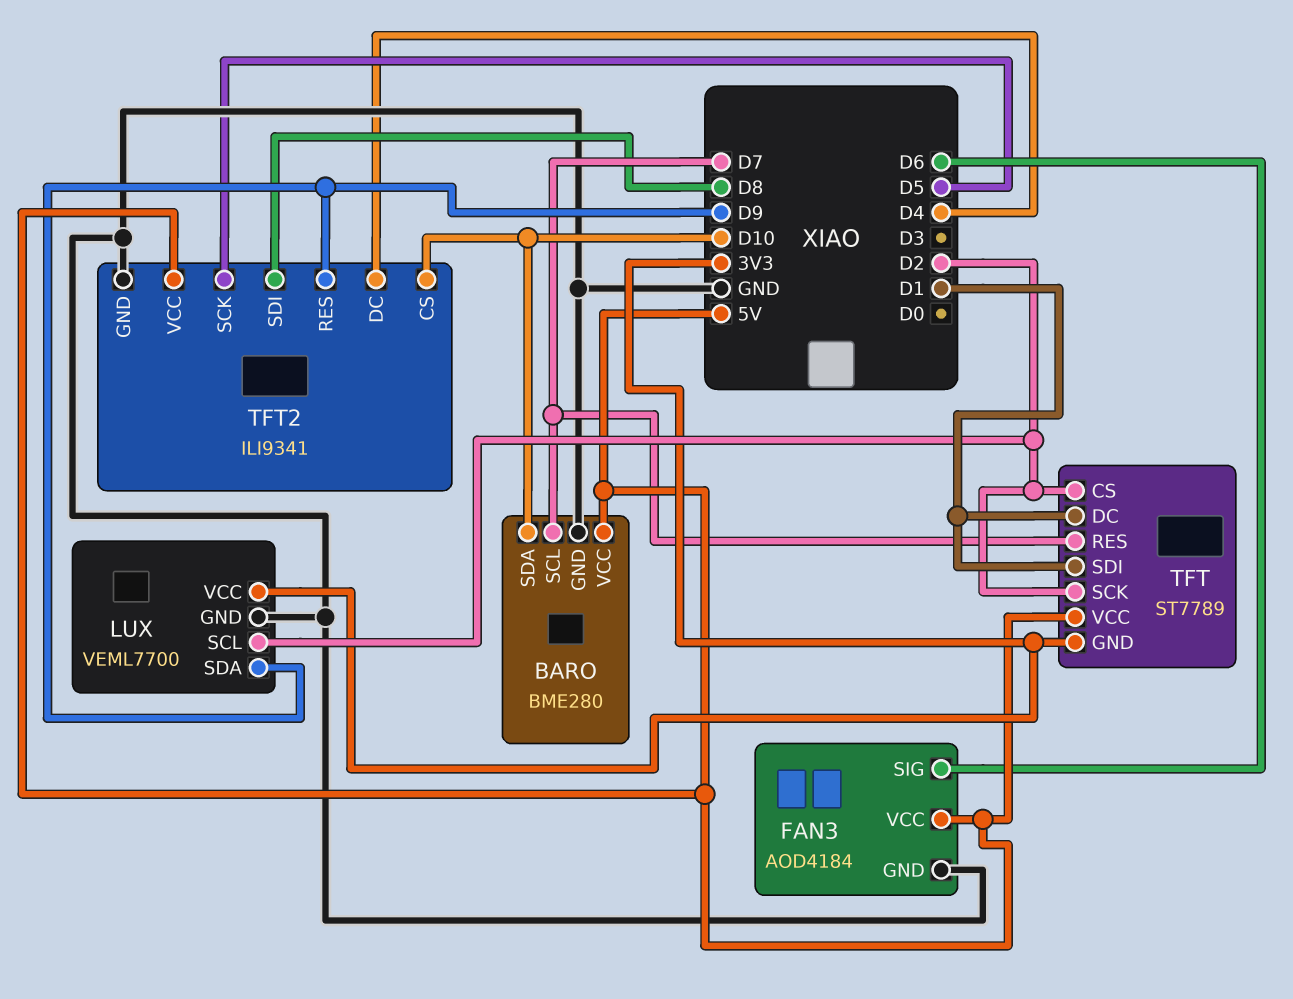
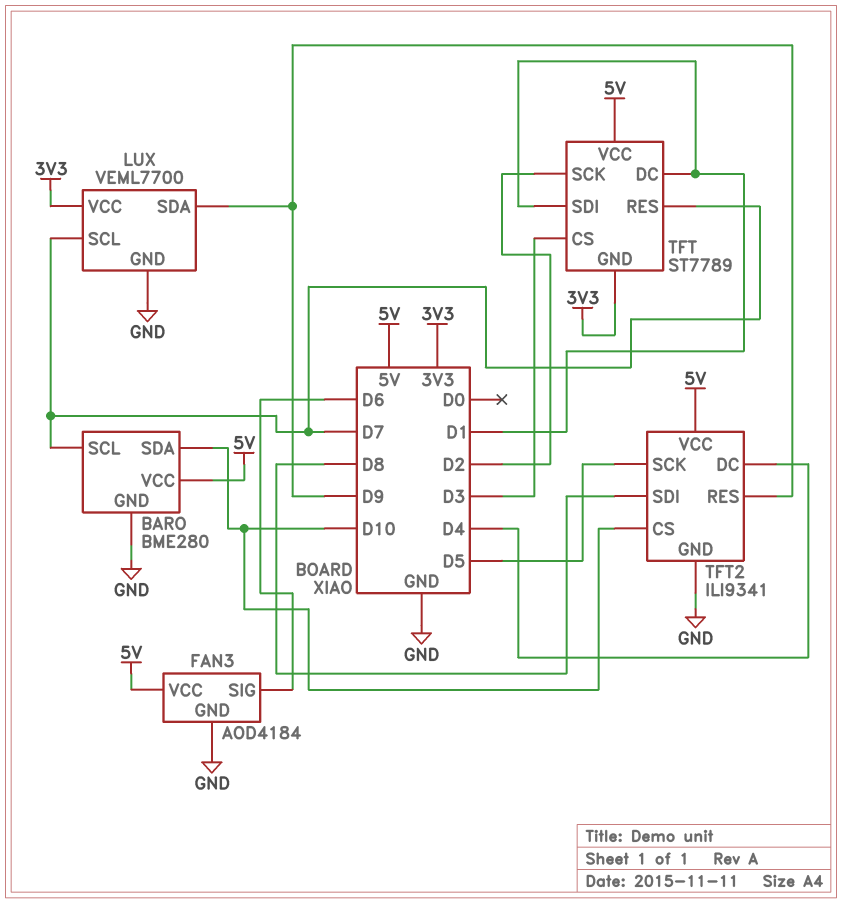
LUX pin SCL: D2 -> D7
TFT pin CS: D2 -> D3

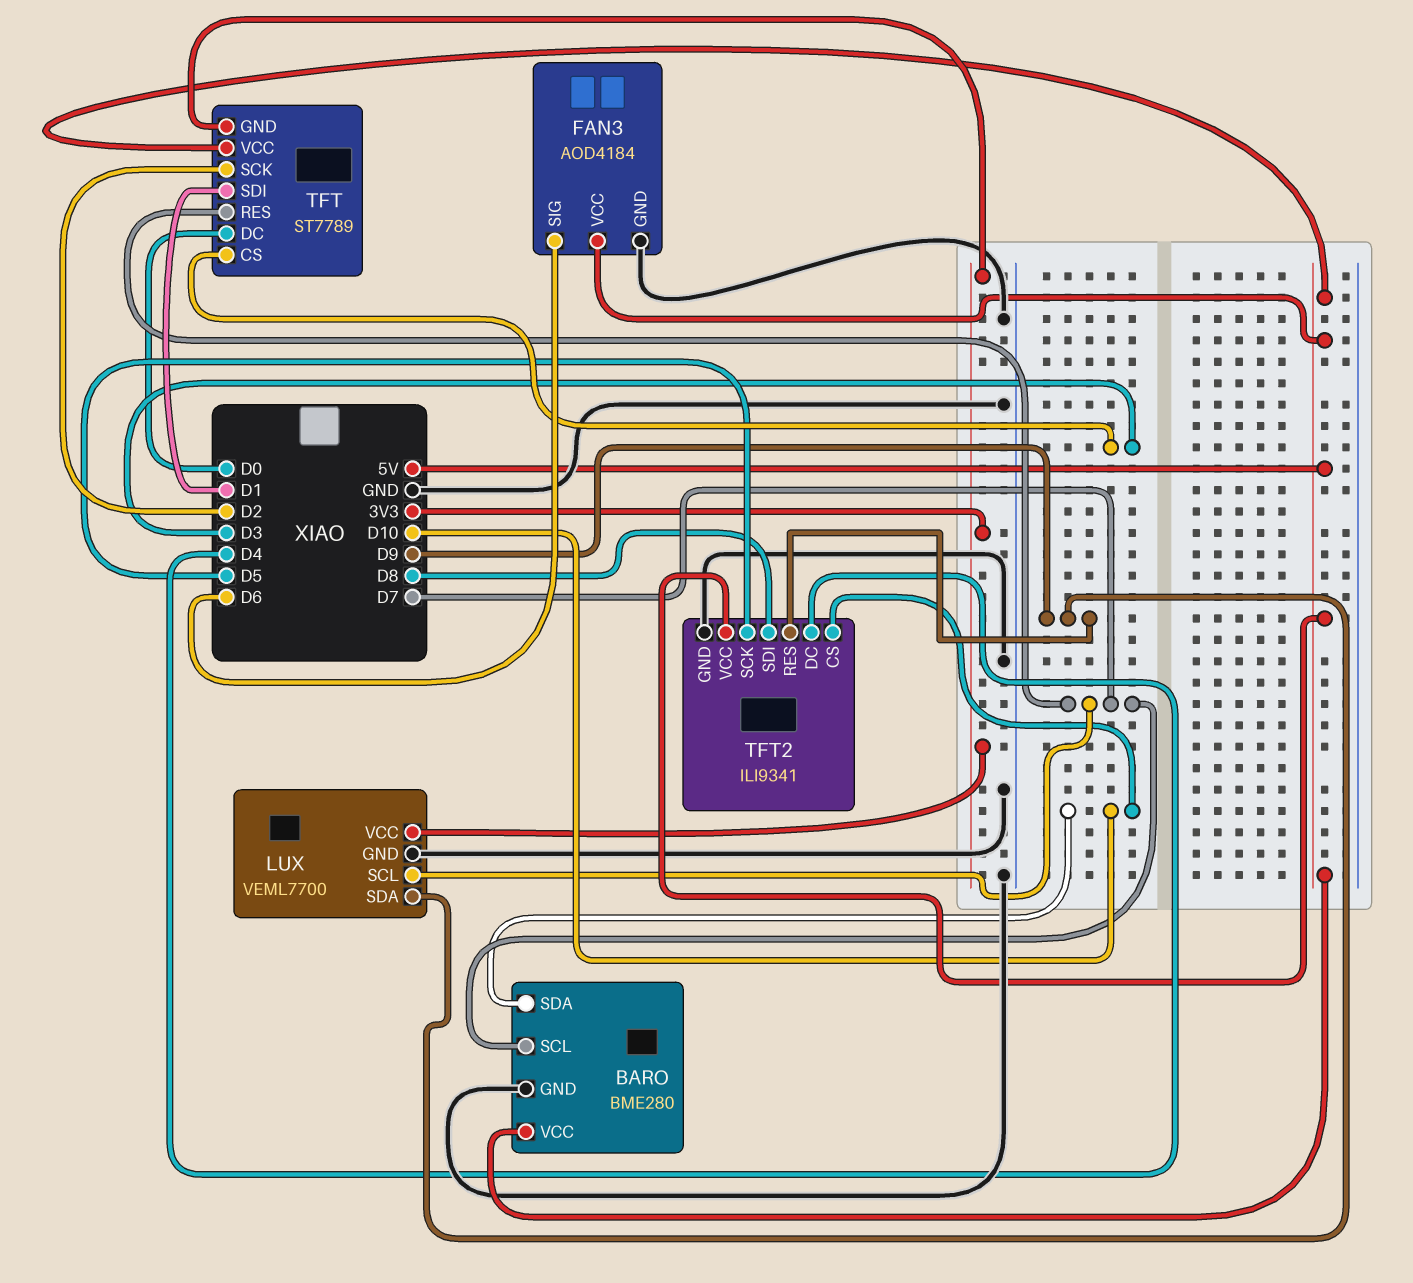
TFT pin DC: D1 -> D0

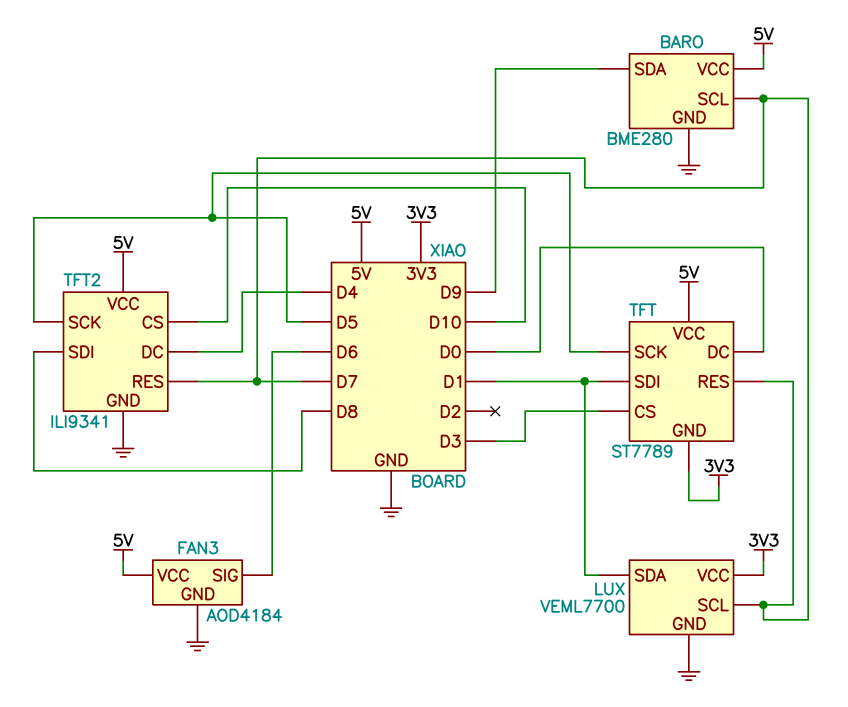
BARO pin SDA: D10 -> D9
LUX pin SDA: D9 -> D1
TFT pin SCK: D2 -> D5
TFT2 pin RES: D9 -> D7

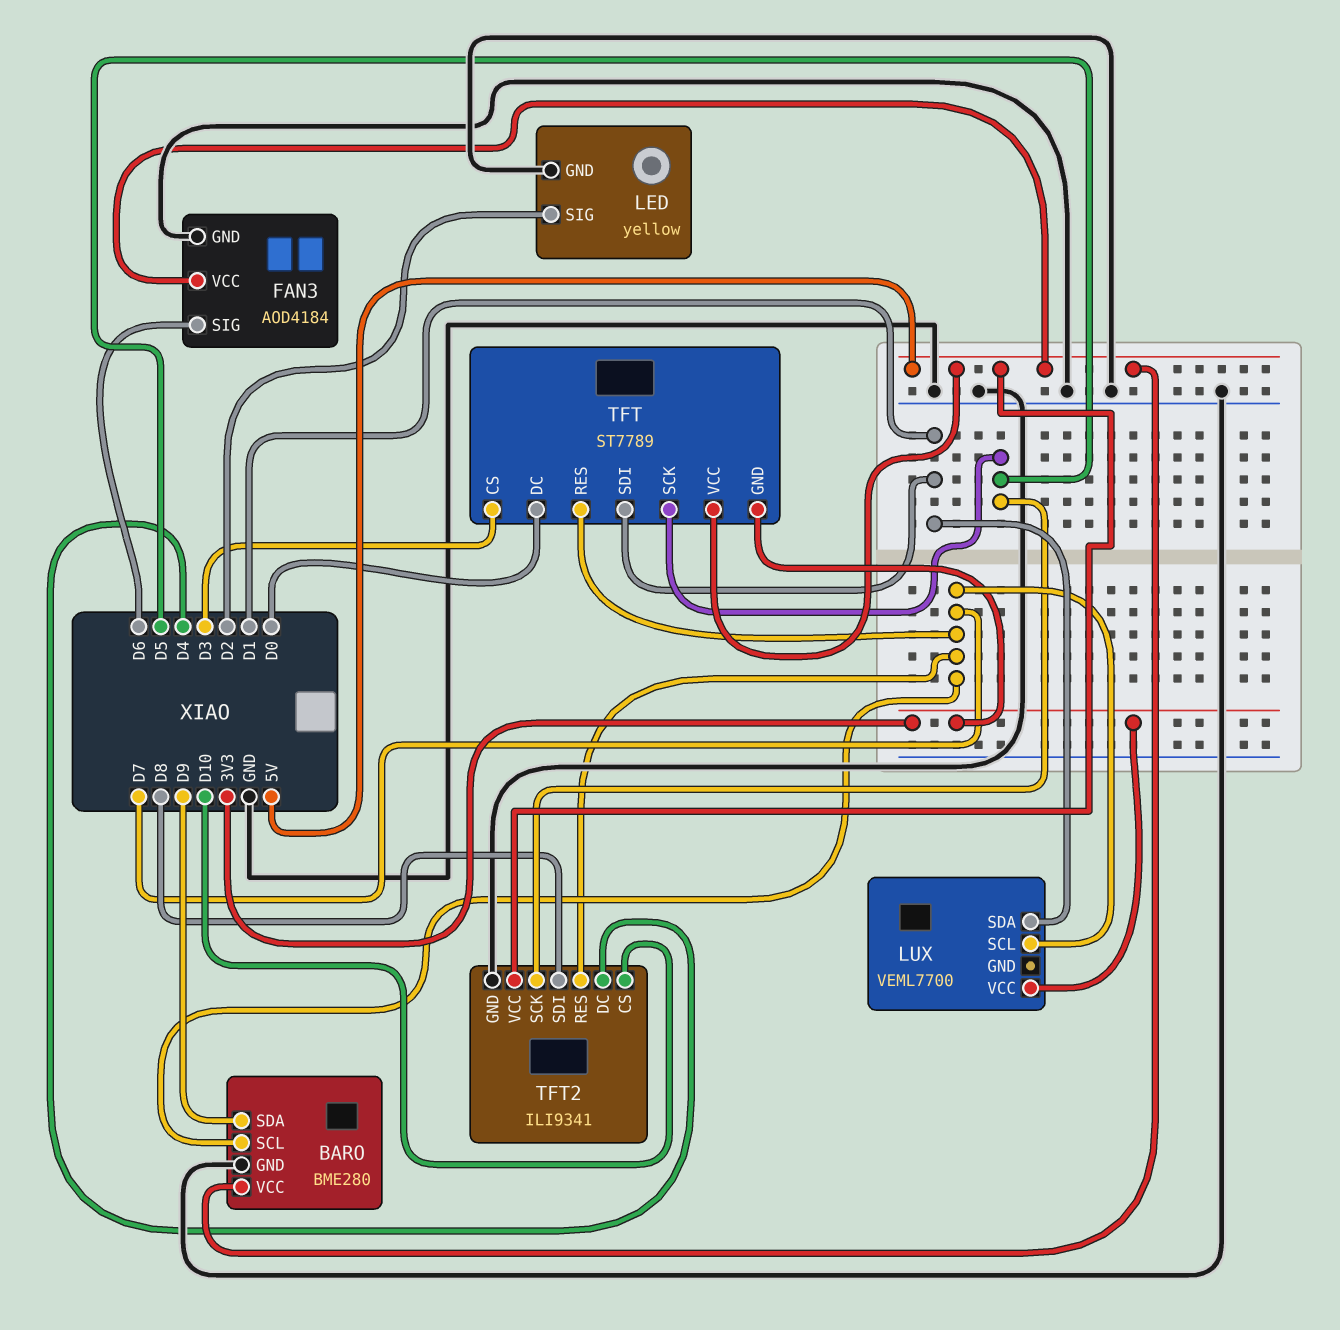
LED: none -> yellow
LED pin GND: none -> GND
LED pin SIG: none -> D2
LUX pin GND: GND -> none

